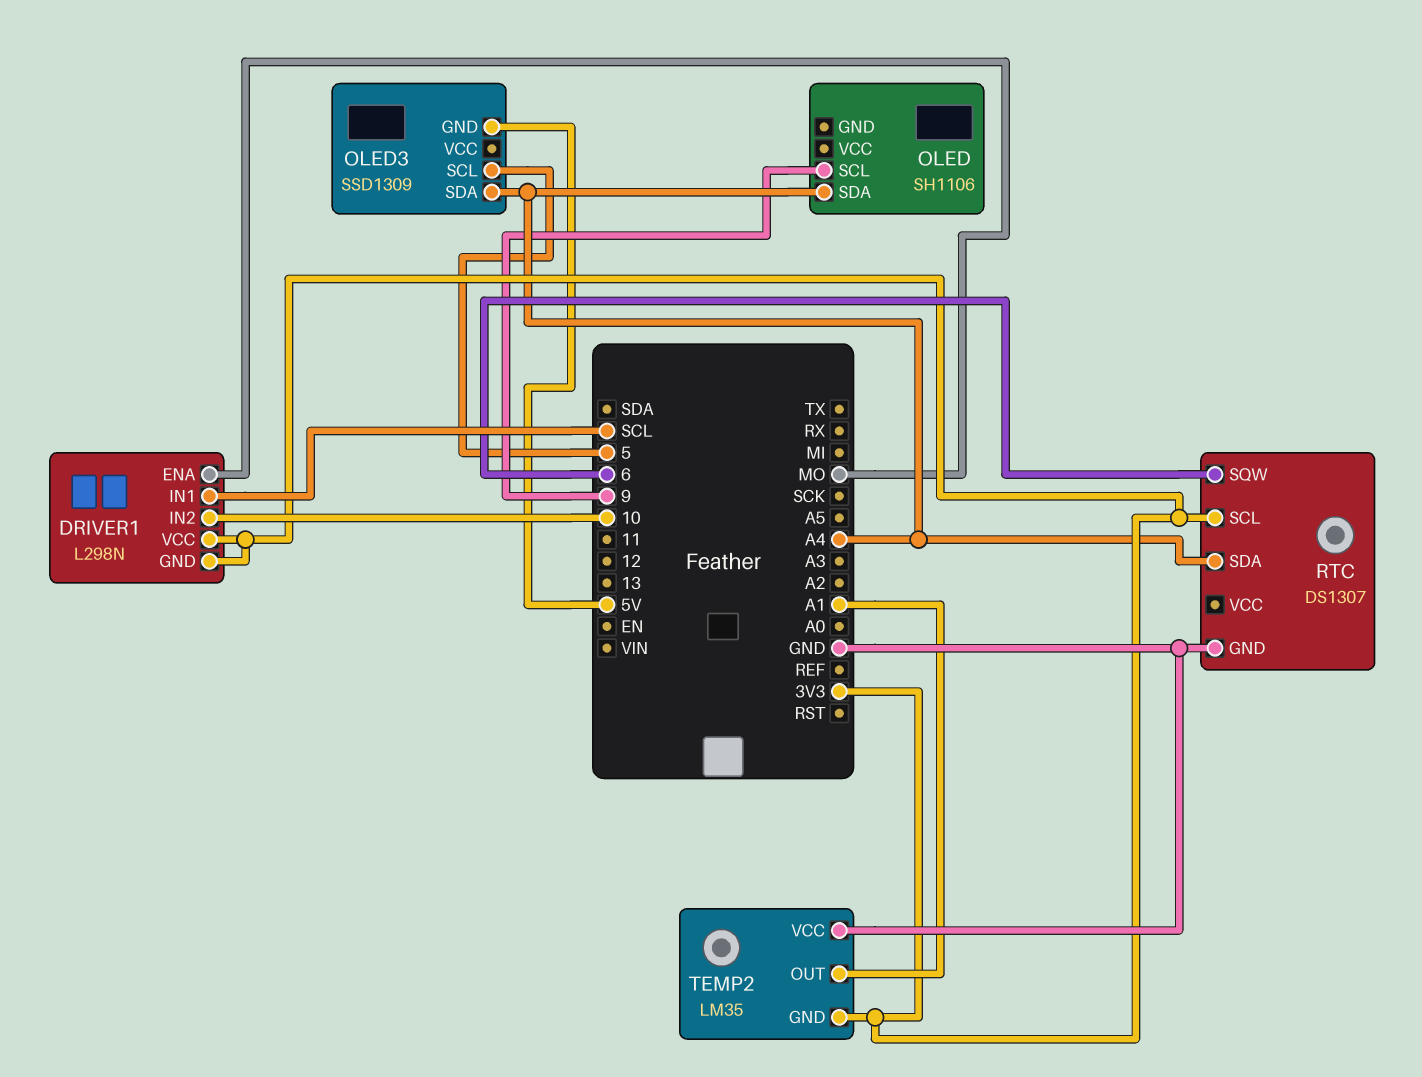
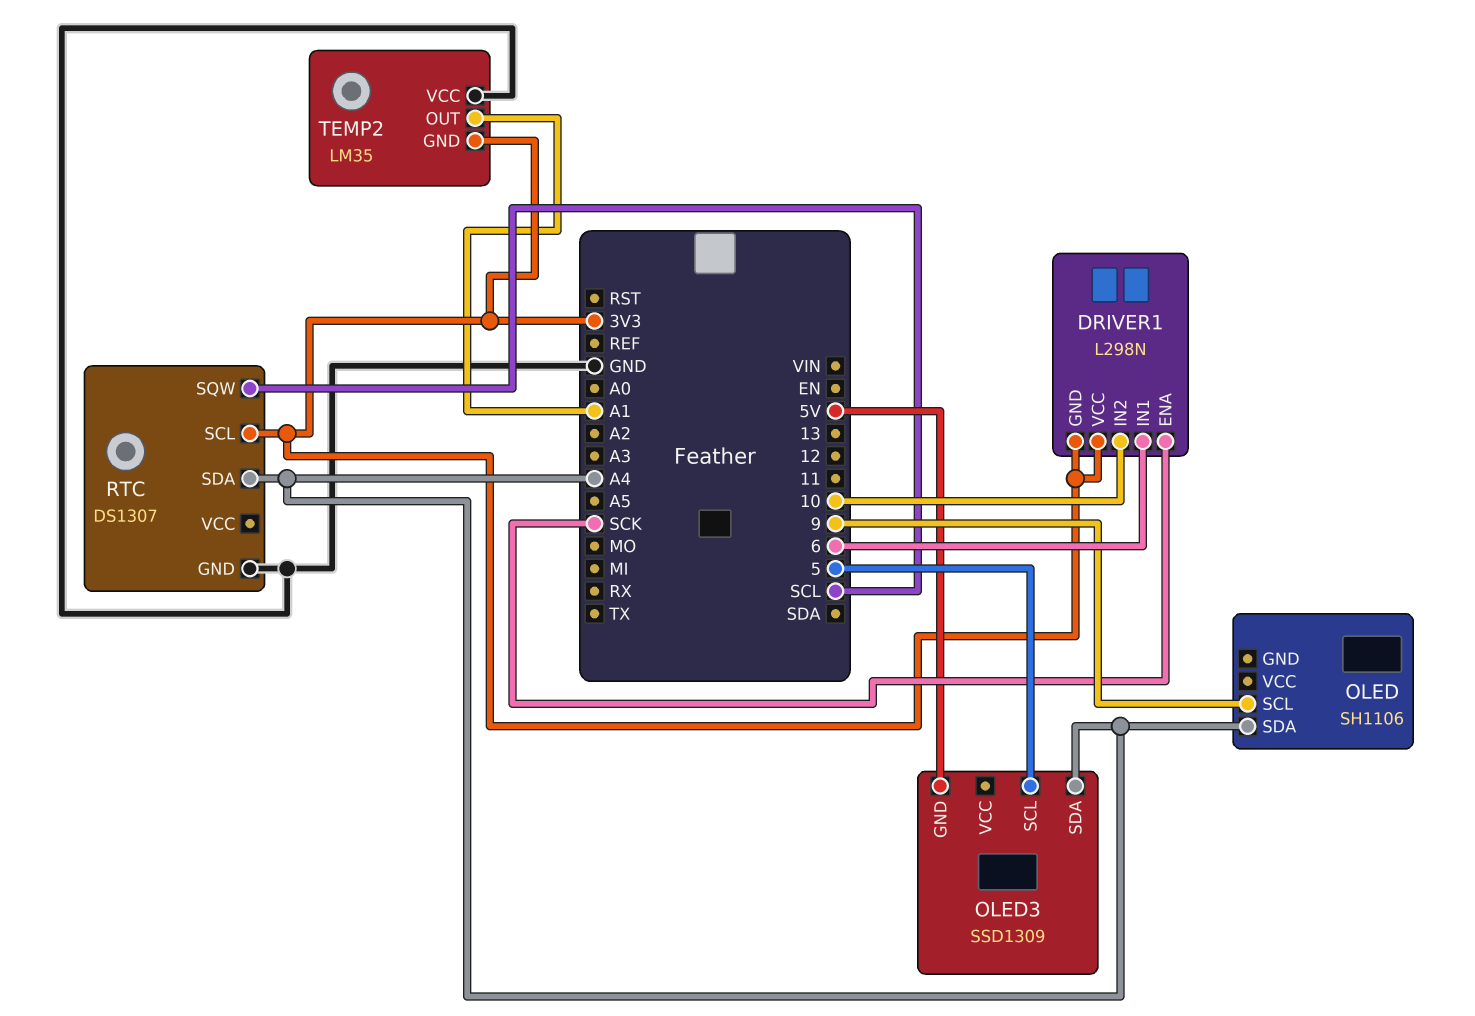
DRIVER1 pin ENA: MO -> SCK
DRIVER1 pin IN1: SCL -> 6
RTC pin SQW: 6 -> SCL

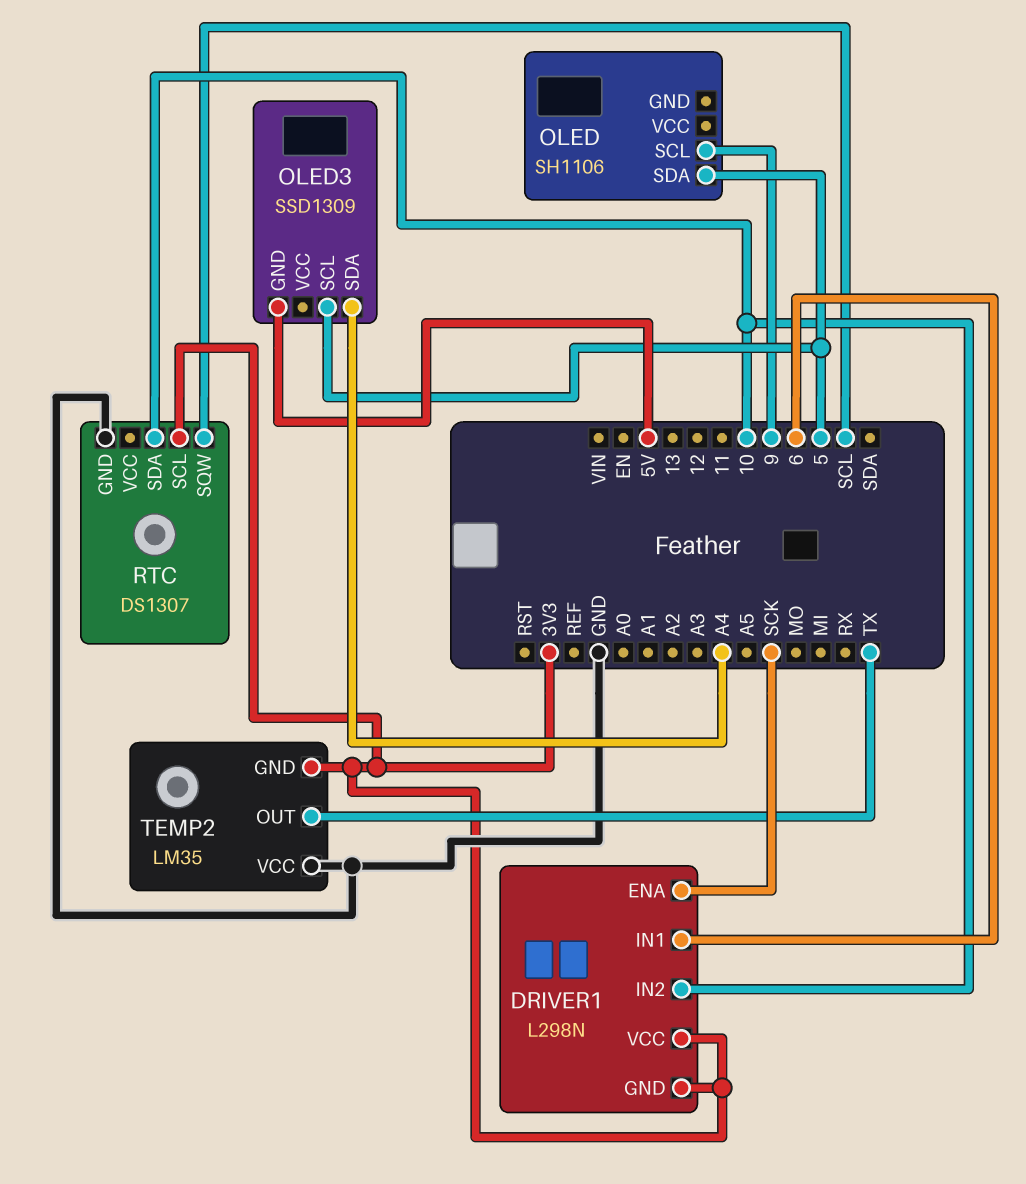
OLED pin SDA: A4 -> 5
RTC pin SDA: A4 -> 10
TEMP2 pin OUT: A1 -> TX

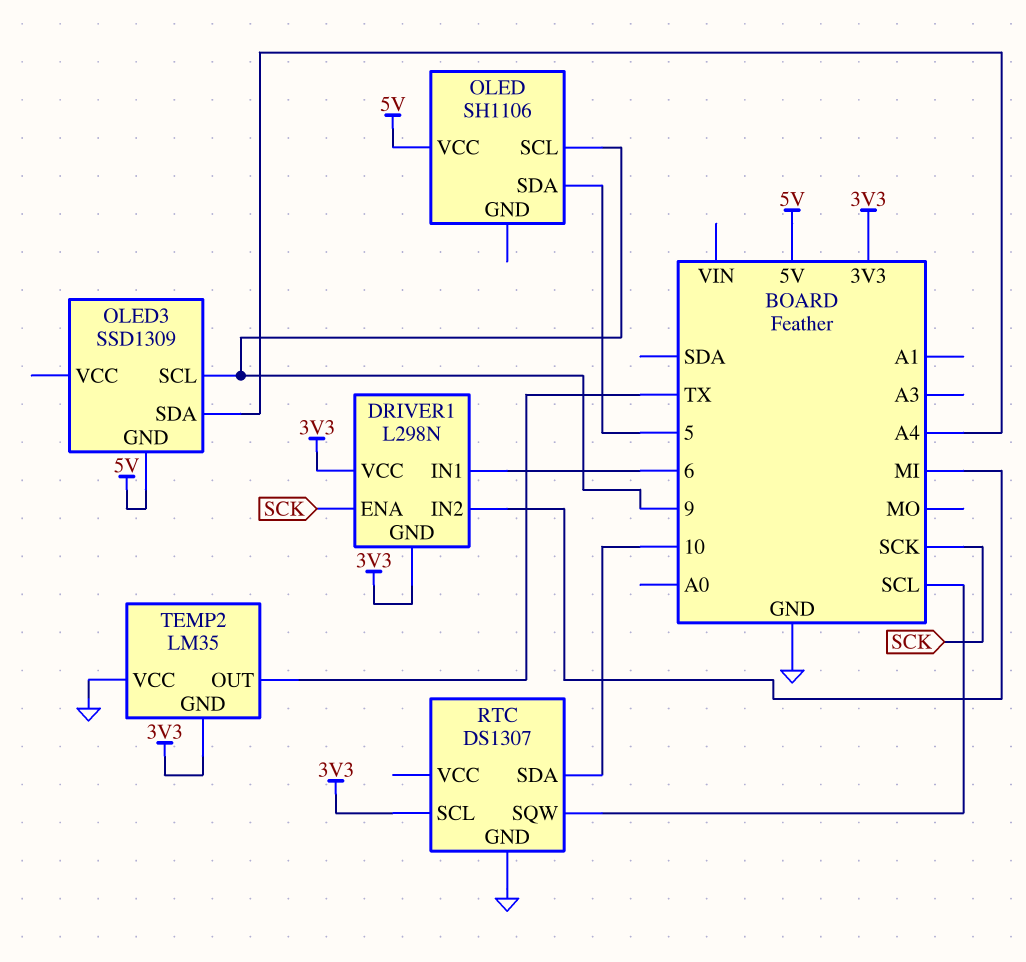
DRIVER1 pin IN2: 10 -> MI
OLED pin VCC: none -> 5V
OLED3 pin SCL: 5 -> 9

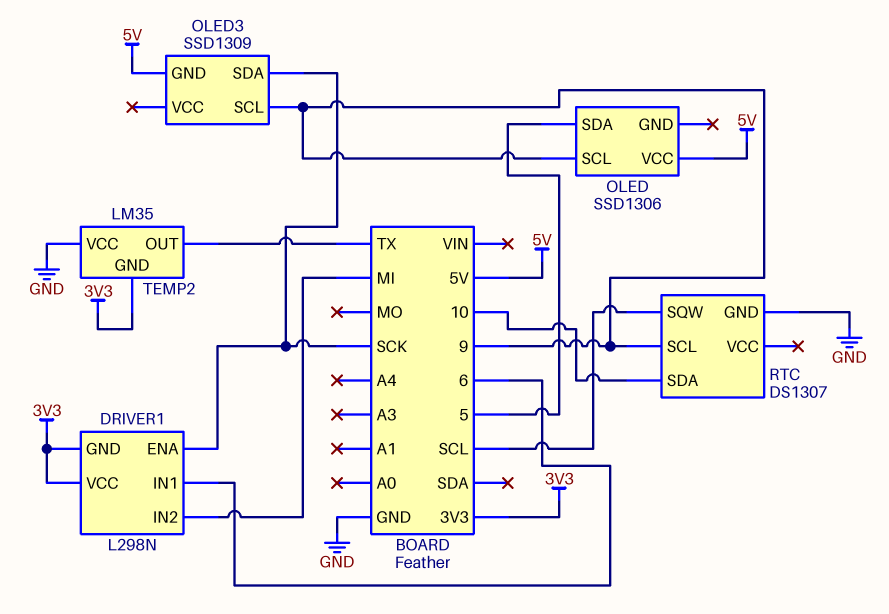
OLED: SH1106 -> SSD1306
OLED3 pin SDA: A4 -> SCK
RTC pin SCL: 3V3 -> 9

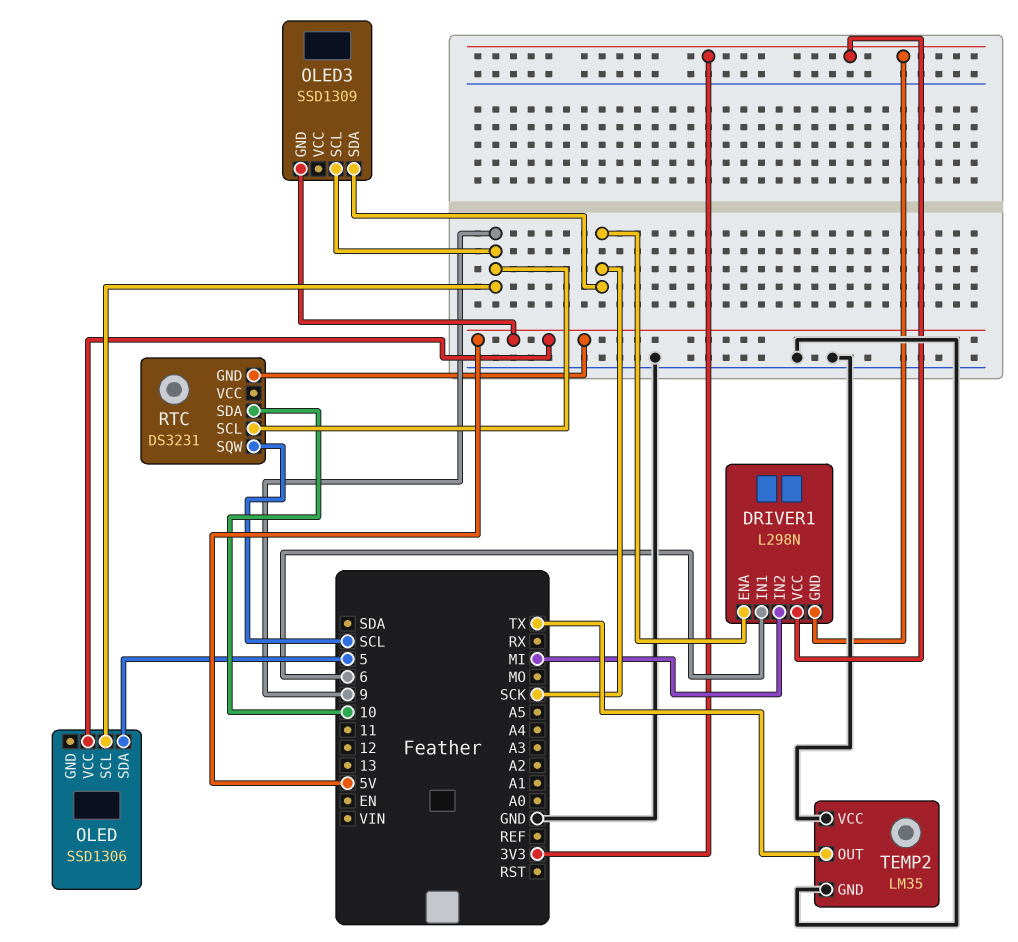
RTC: DS1307 -> DS3231
RTC pin GND: GND -> 5V
TEMP2 pin GND: 3V3 -> GND

